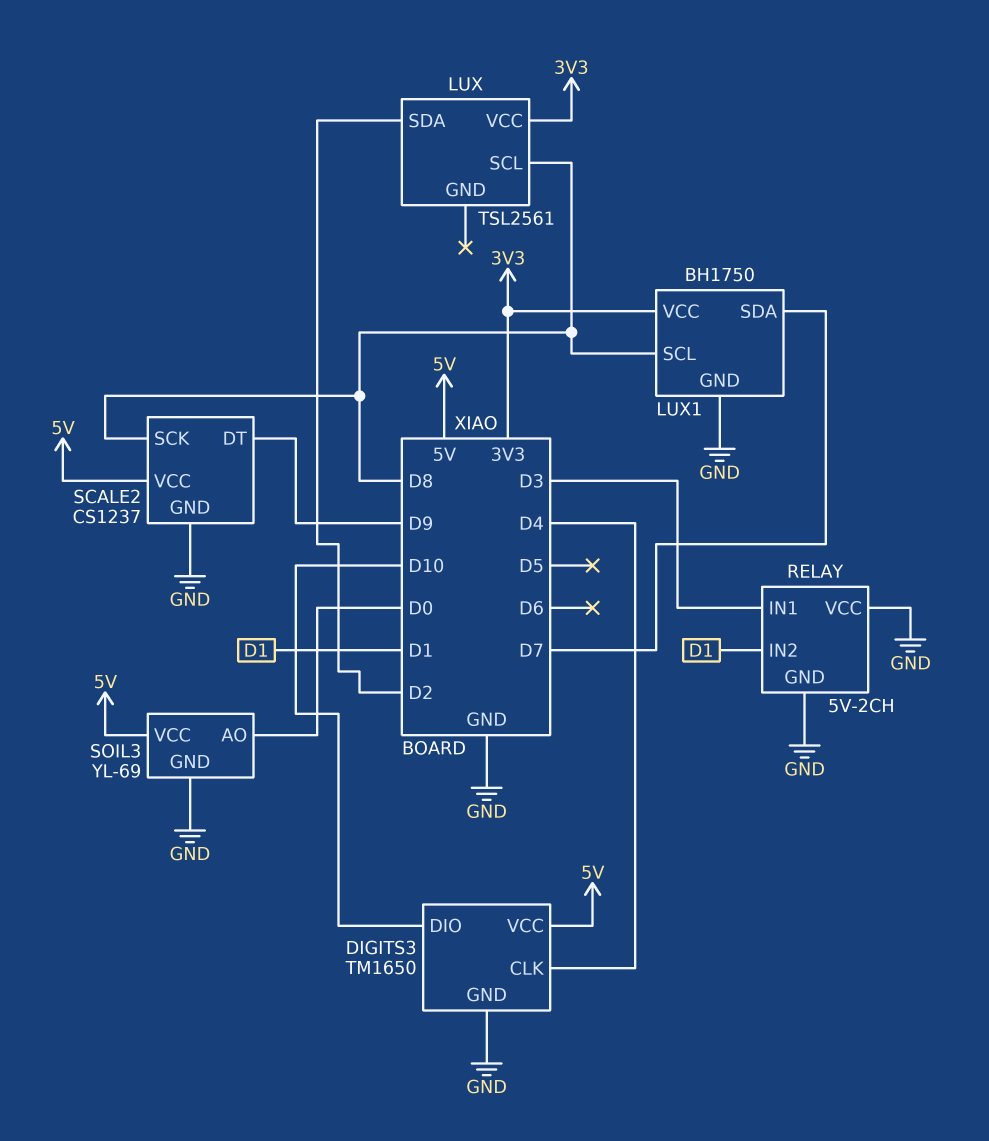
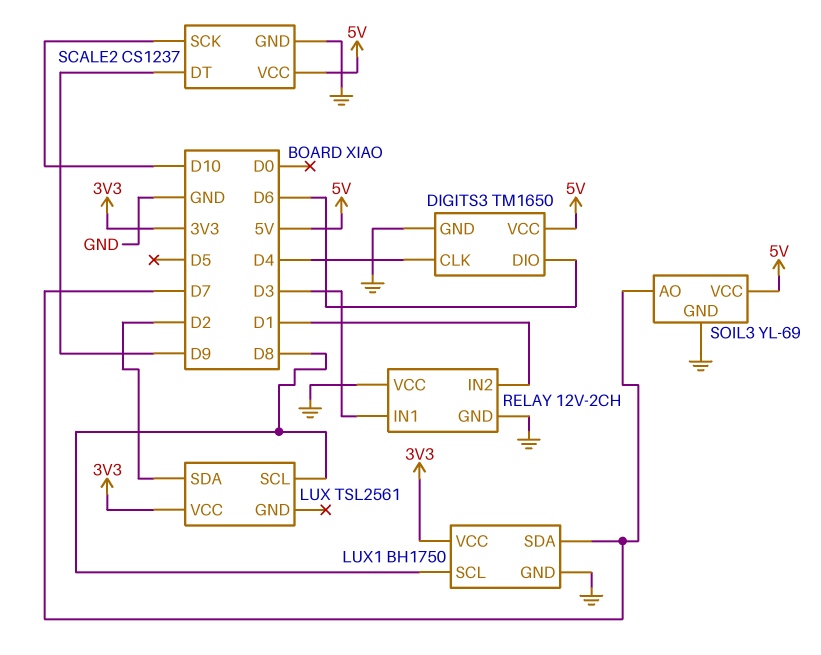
DIGITS3 pin DIO: D10 -> D6
RELAY: 5V-2CH -> 12V-2CH
SCALE2 pin SCK: D8 -> D10
SOIL3 pin AO: D0 -> D7

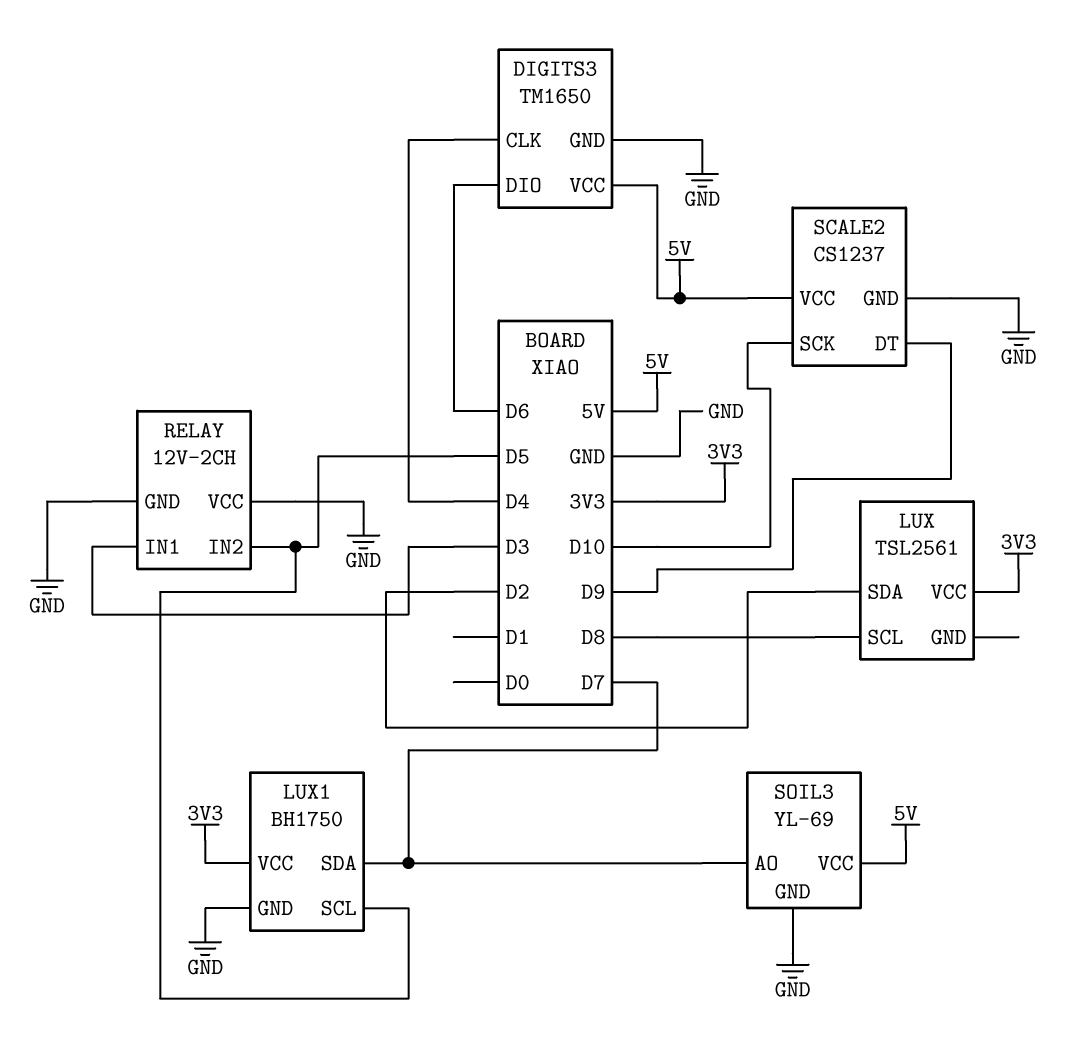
LUX1 pin SCL: D8 -> D5
RELAY pin IN2: D1 -> D5

